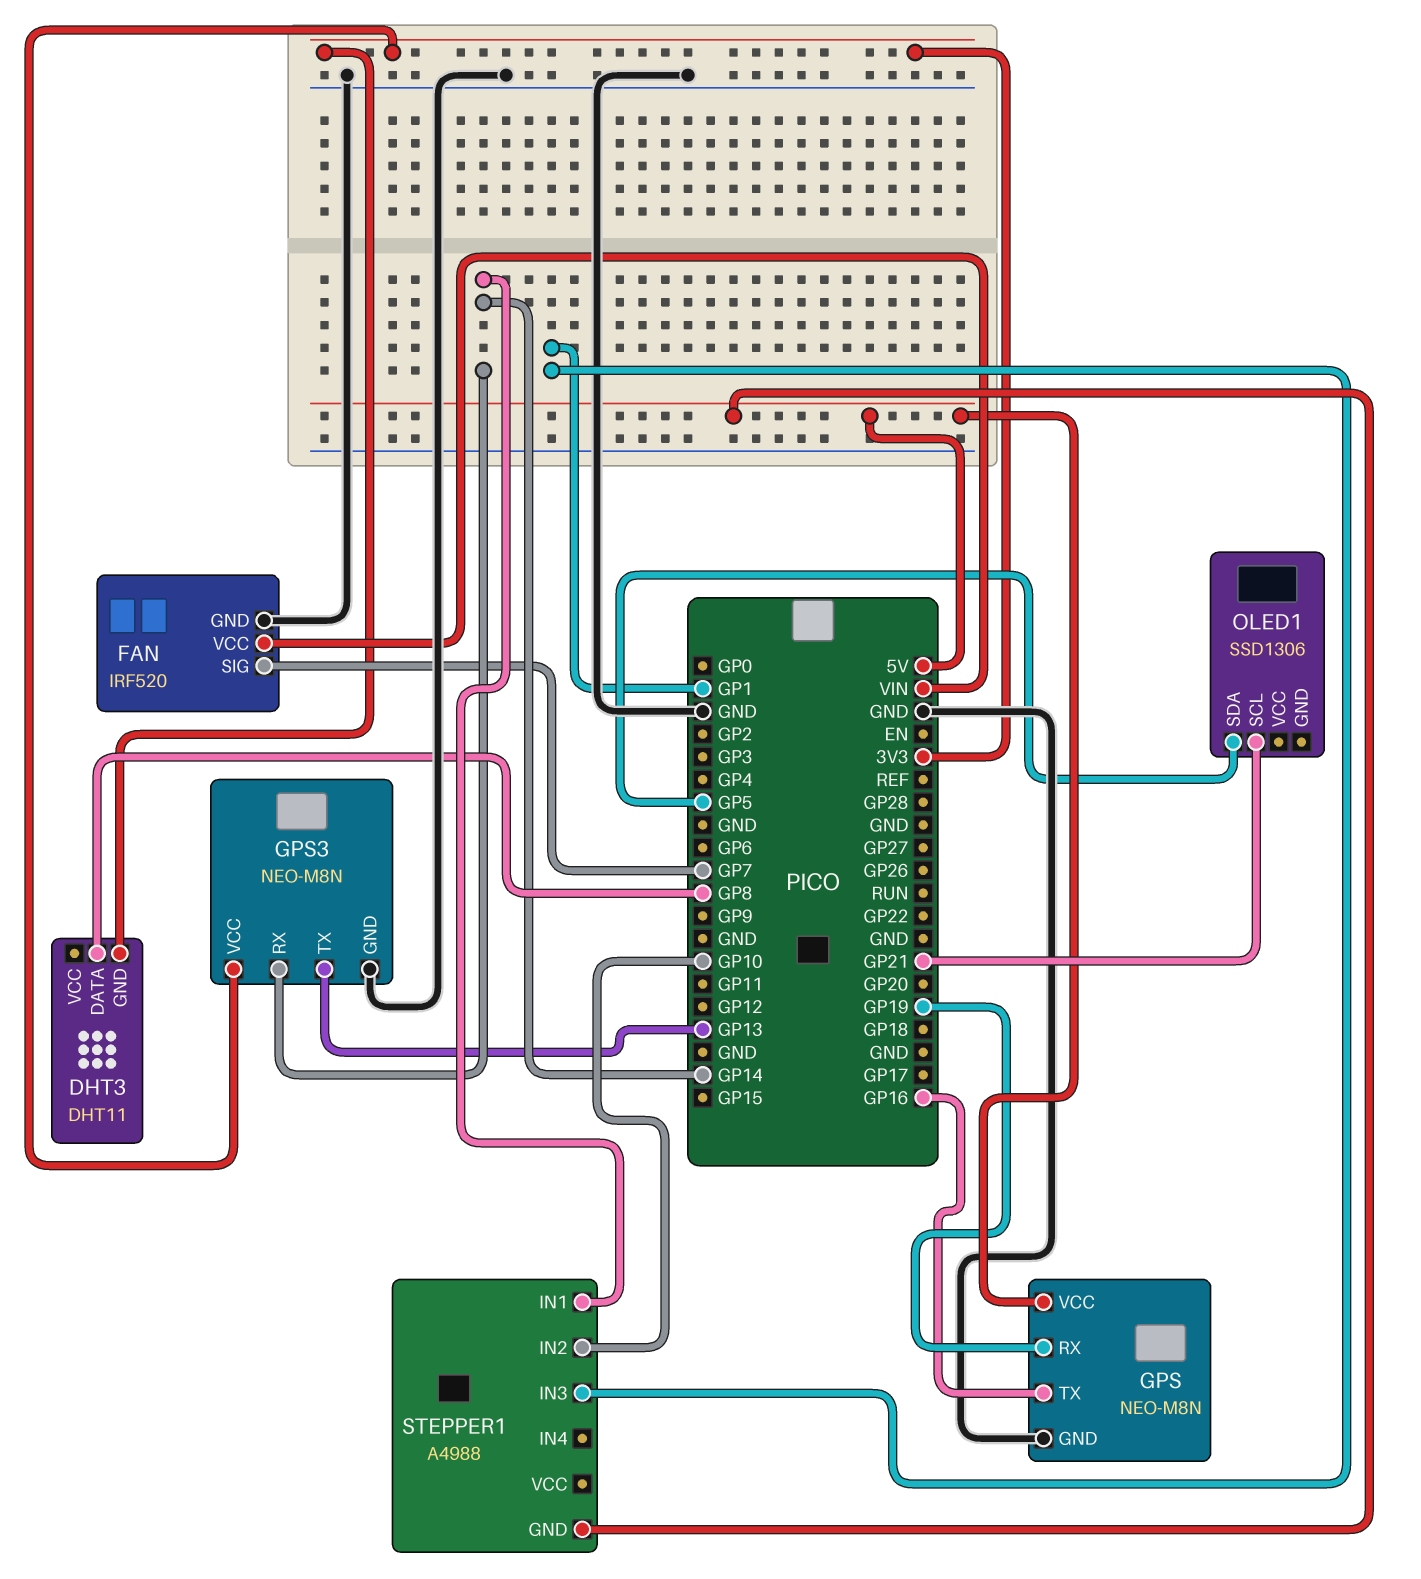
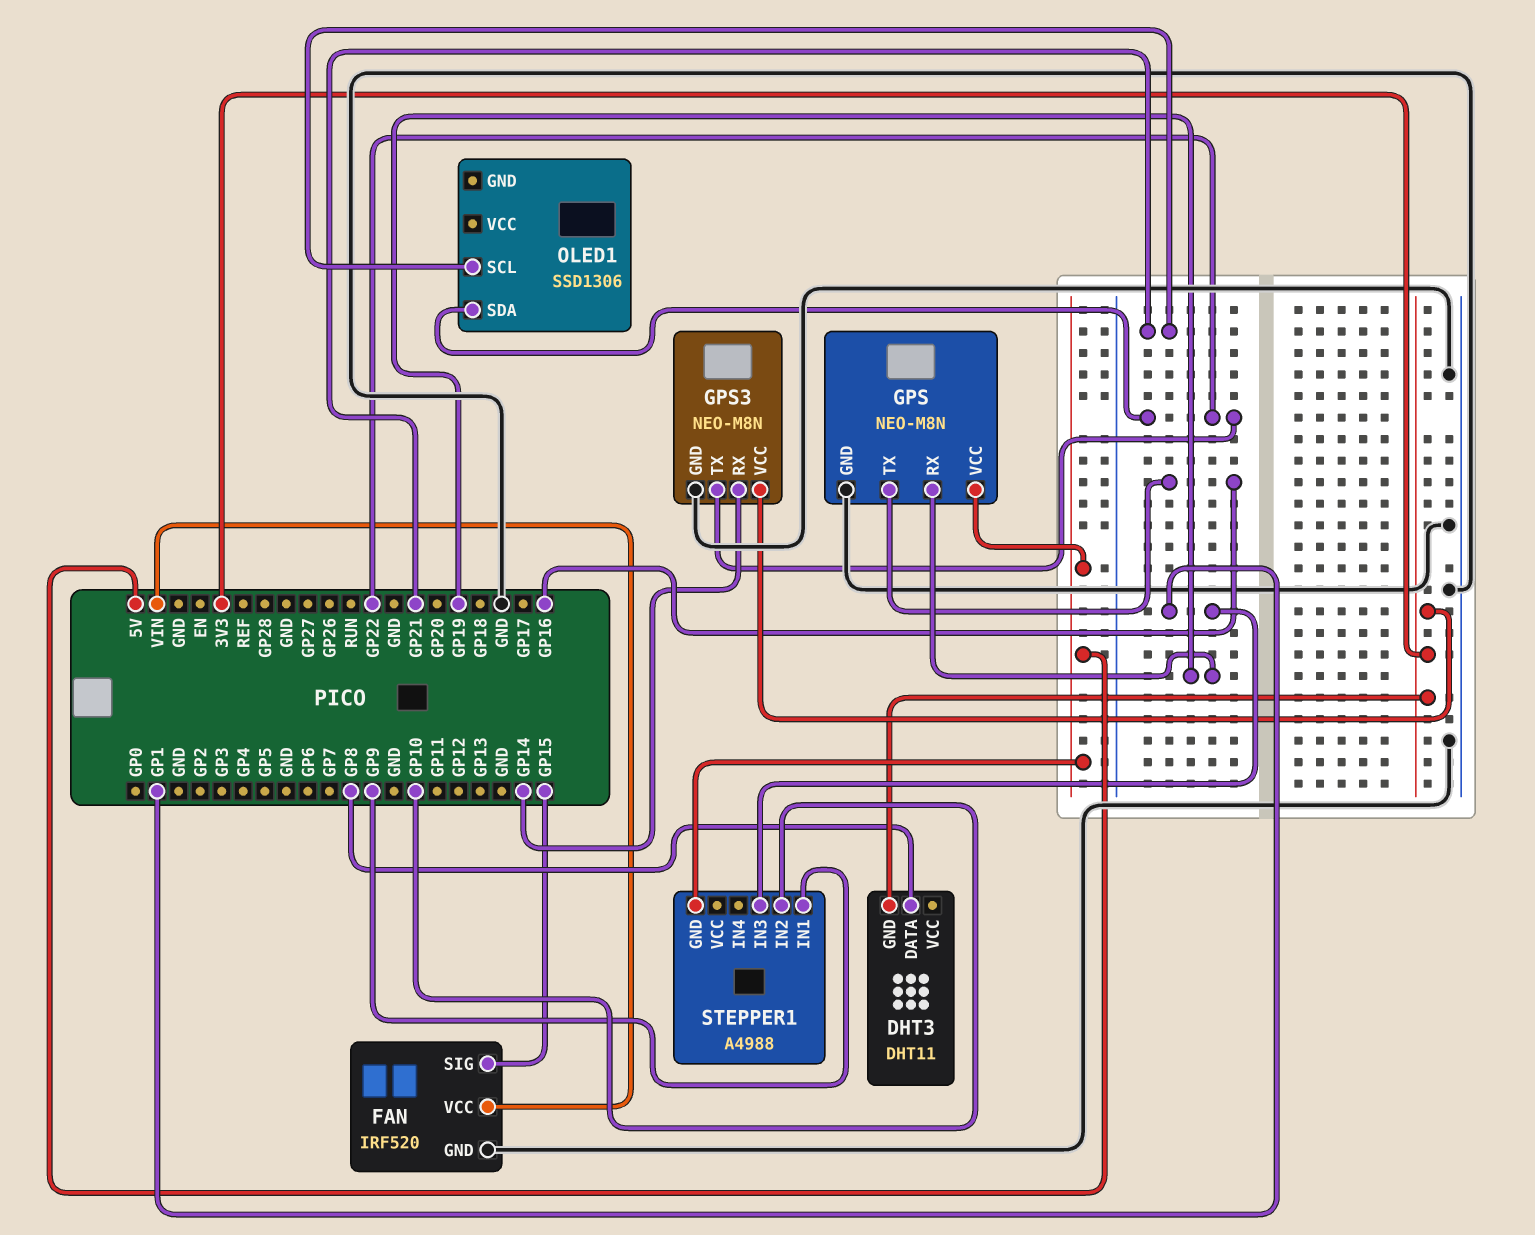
FAN pin SIG: GP7 -> GP15
GPS3 pin TX: GP13 -> GP22
OLED1 pin SDA: GP5 -> GP22
STEPPER1 pin IN1: GP14 -> GP9

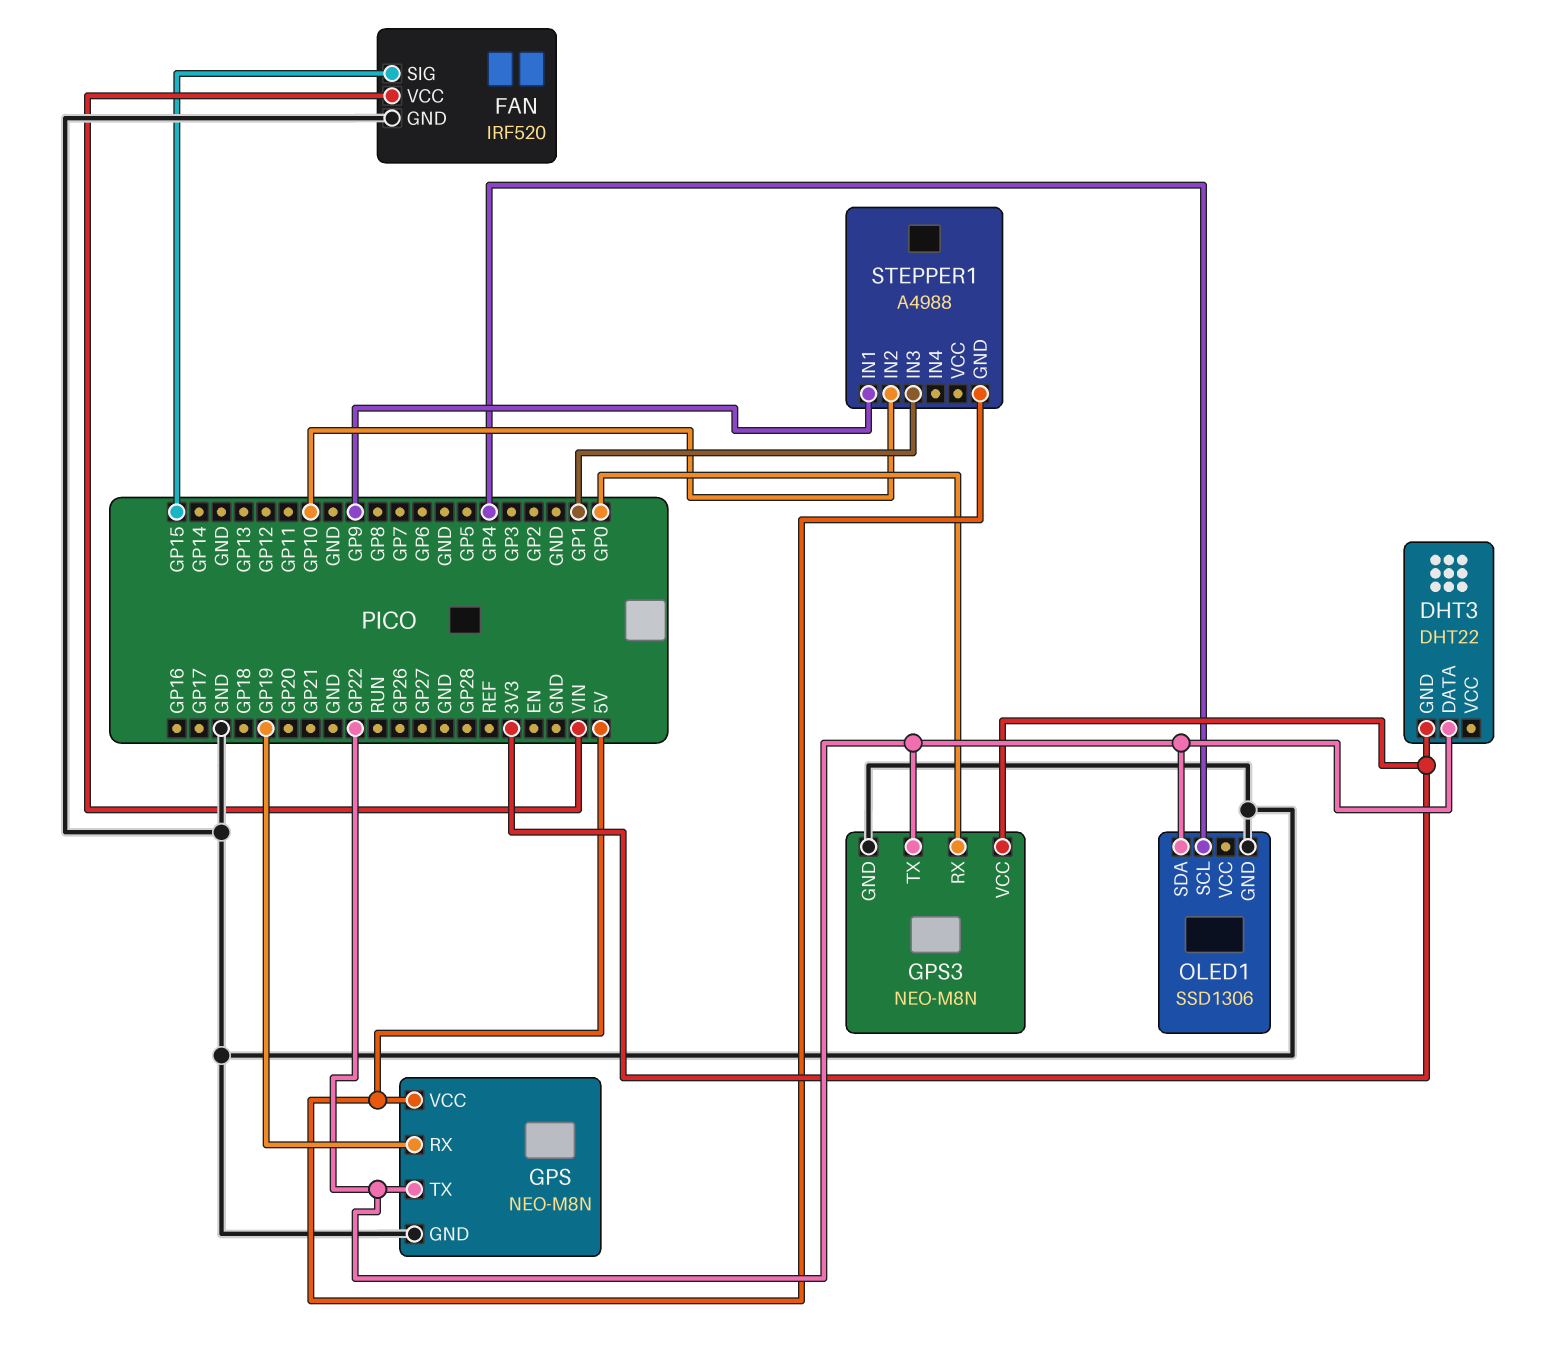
DHT3: DHT11 -> DHT22
DHT3 pin DATA: GP8 -> GP22
GPS pin TX: GP16 -> GP22
GPS3 pin RX: GP14 -> GP0
OLED1 pin GND: none -> GND
OLED1 pin SCL: GP21 -> GP4

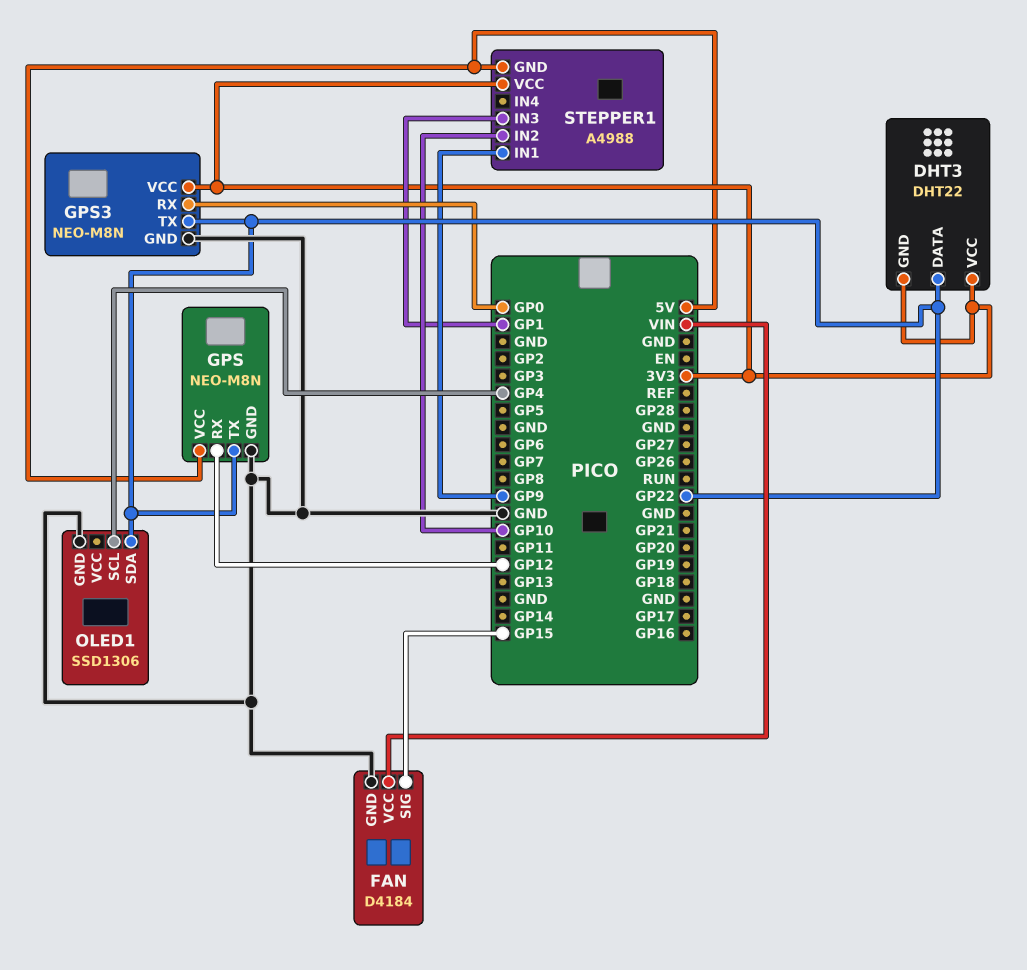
DHT3 pin VCC: none -> 3V3
FAN: IRF520 -> D4184
GPS pin RX: GP19 -> GP12
STEPPER1 pin VCC: none -> 3V3

